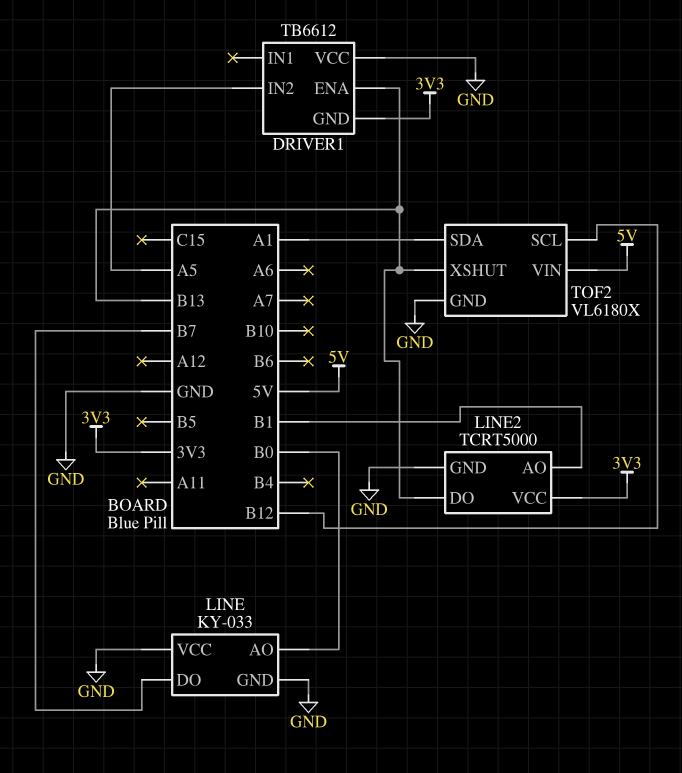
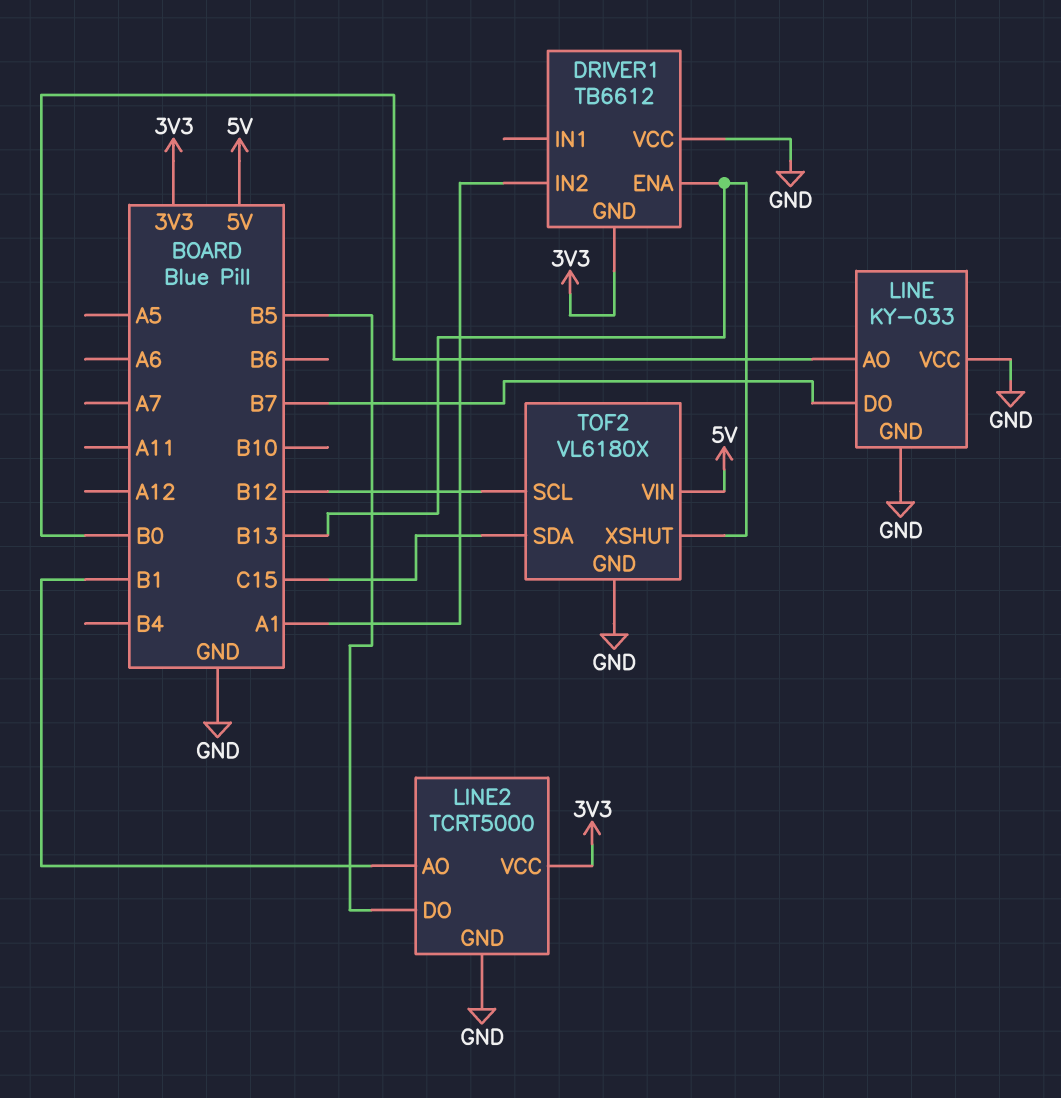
DRIVER1 pin IN2: A5 -> A1
LINE2 pin DO: B13 -> B5
TOF2 pin SDA: A1 -> C15

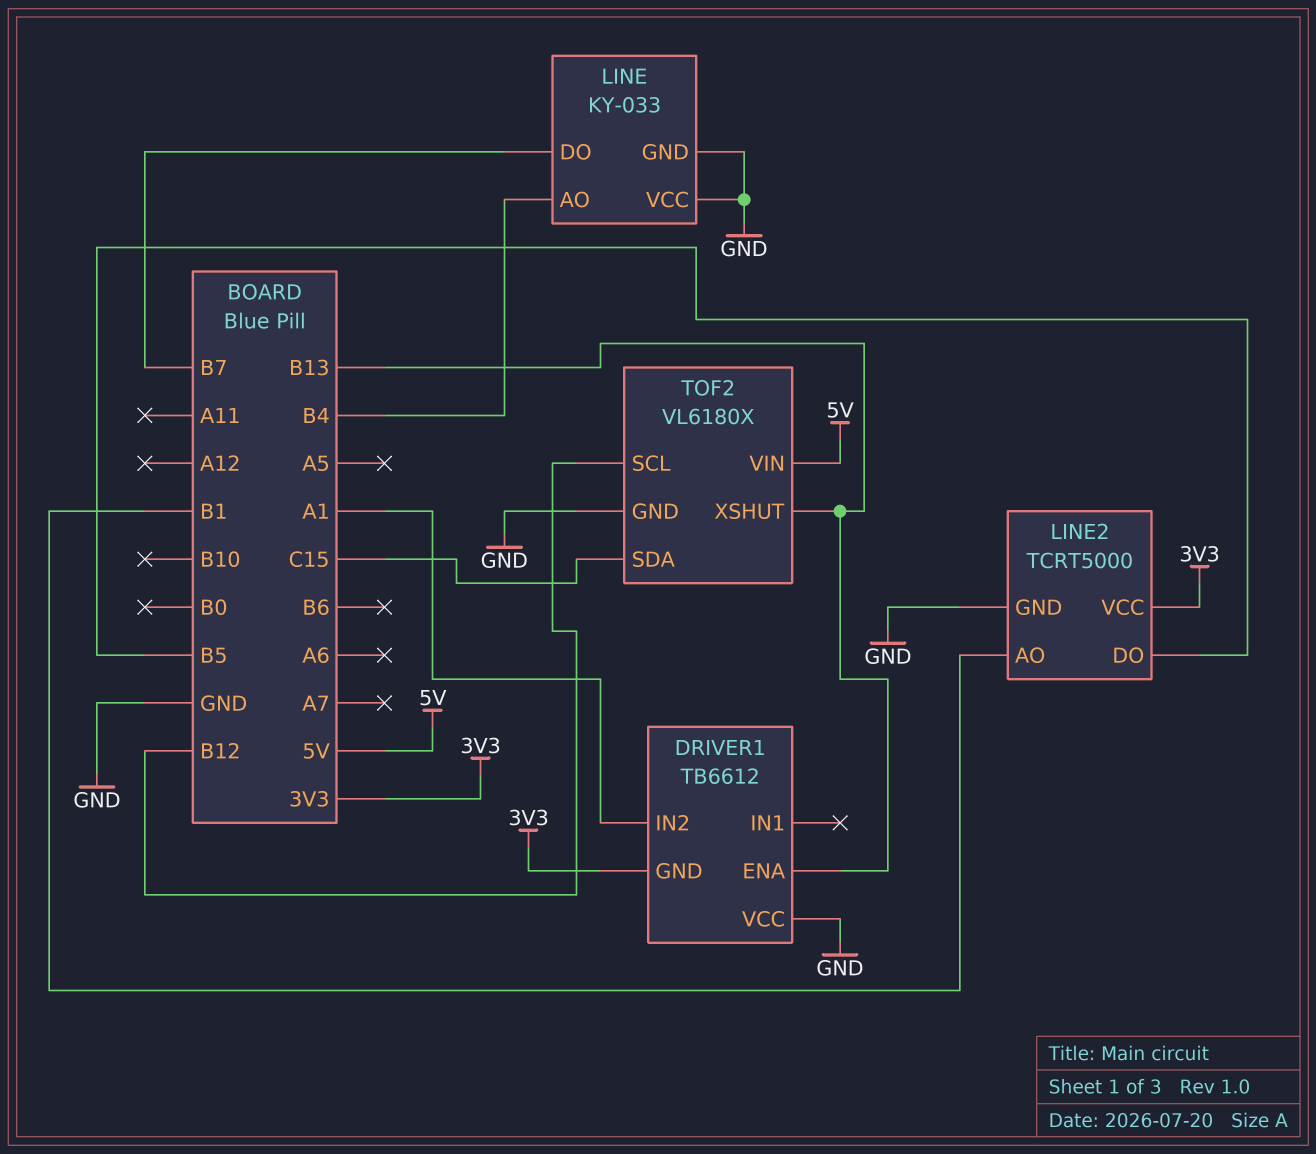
LINE pin AO: B0 -> B4

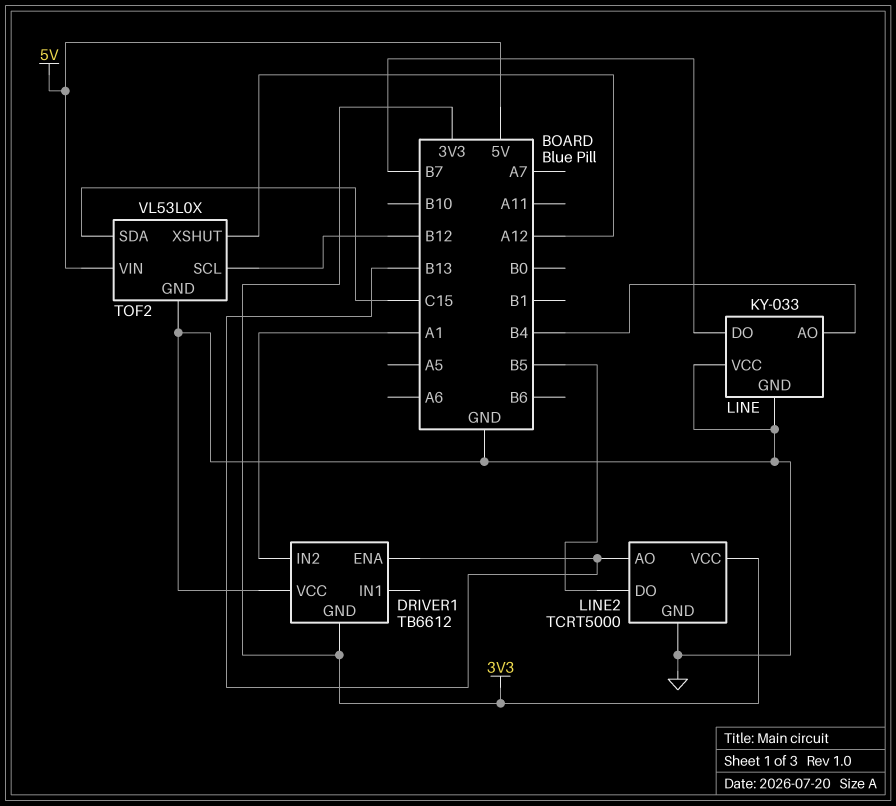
LINE2 pin AO: B1 -> B13
TOF2: VL6180X -> VL53L0X
TOF2 pin XSHUT: B13 -> A12

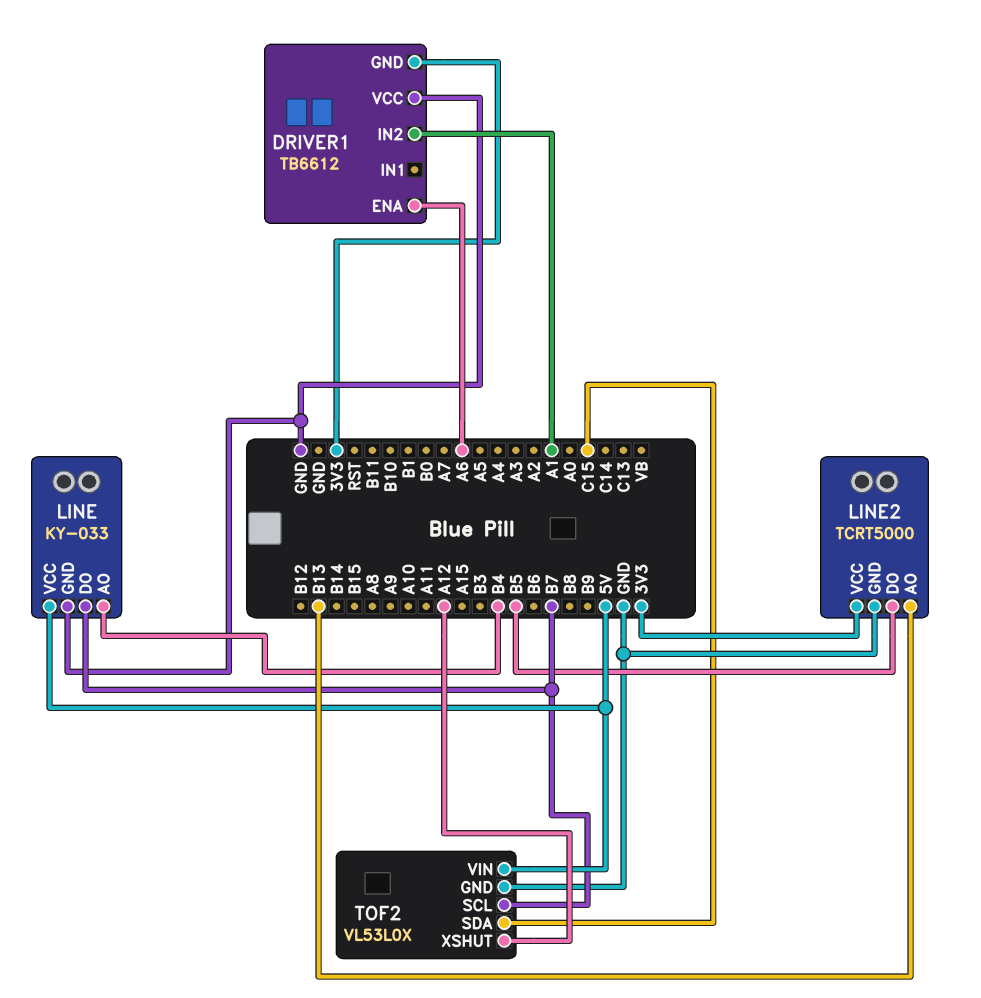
DRIVER1 pin ENA: B13 -> A6
LINE pin VCC: GND -> 5V
TOF2 pin SCL: B12 -> B7

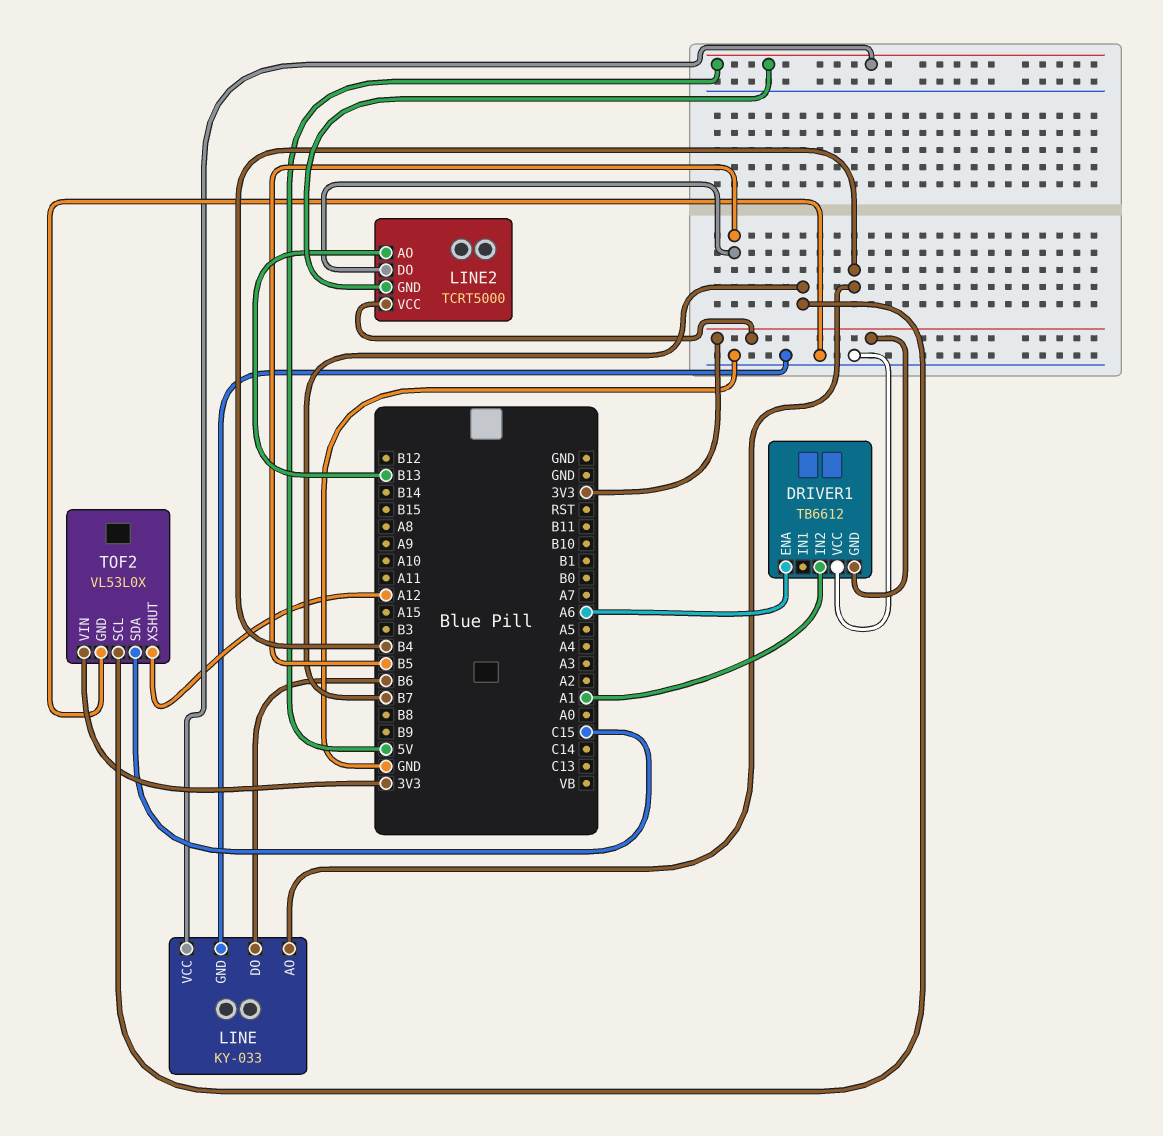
LINE pin DO: B7 -> B6
LINE2 pin GND: GND -> 5V
TOF2 pin VIN: 5V -> 3V3

